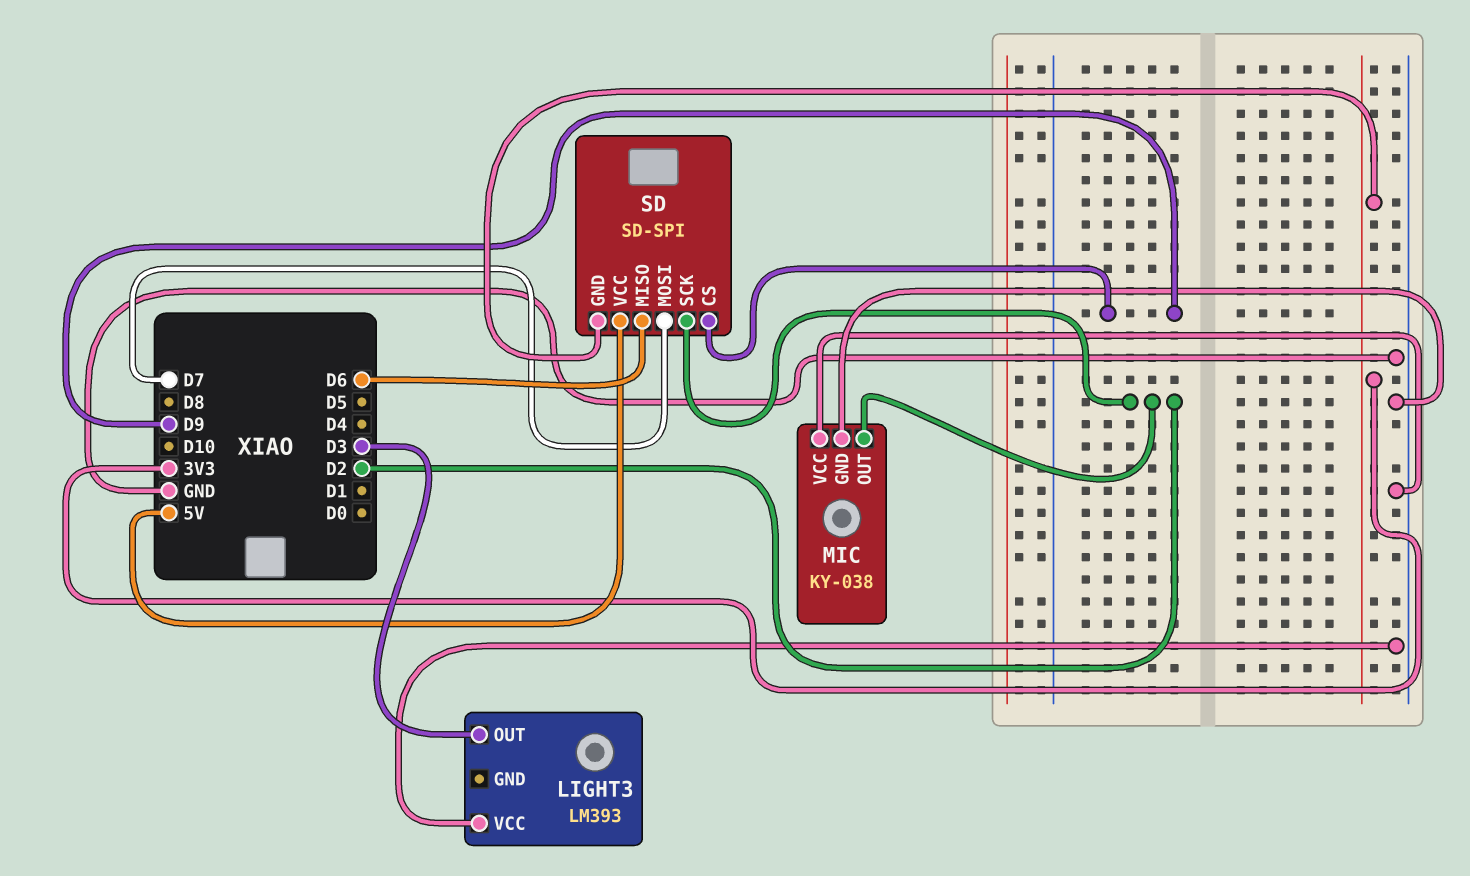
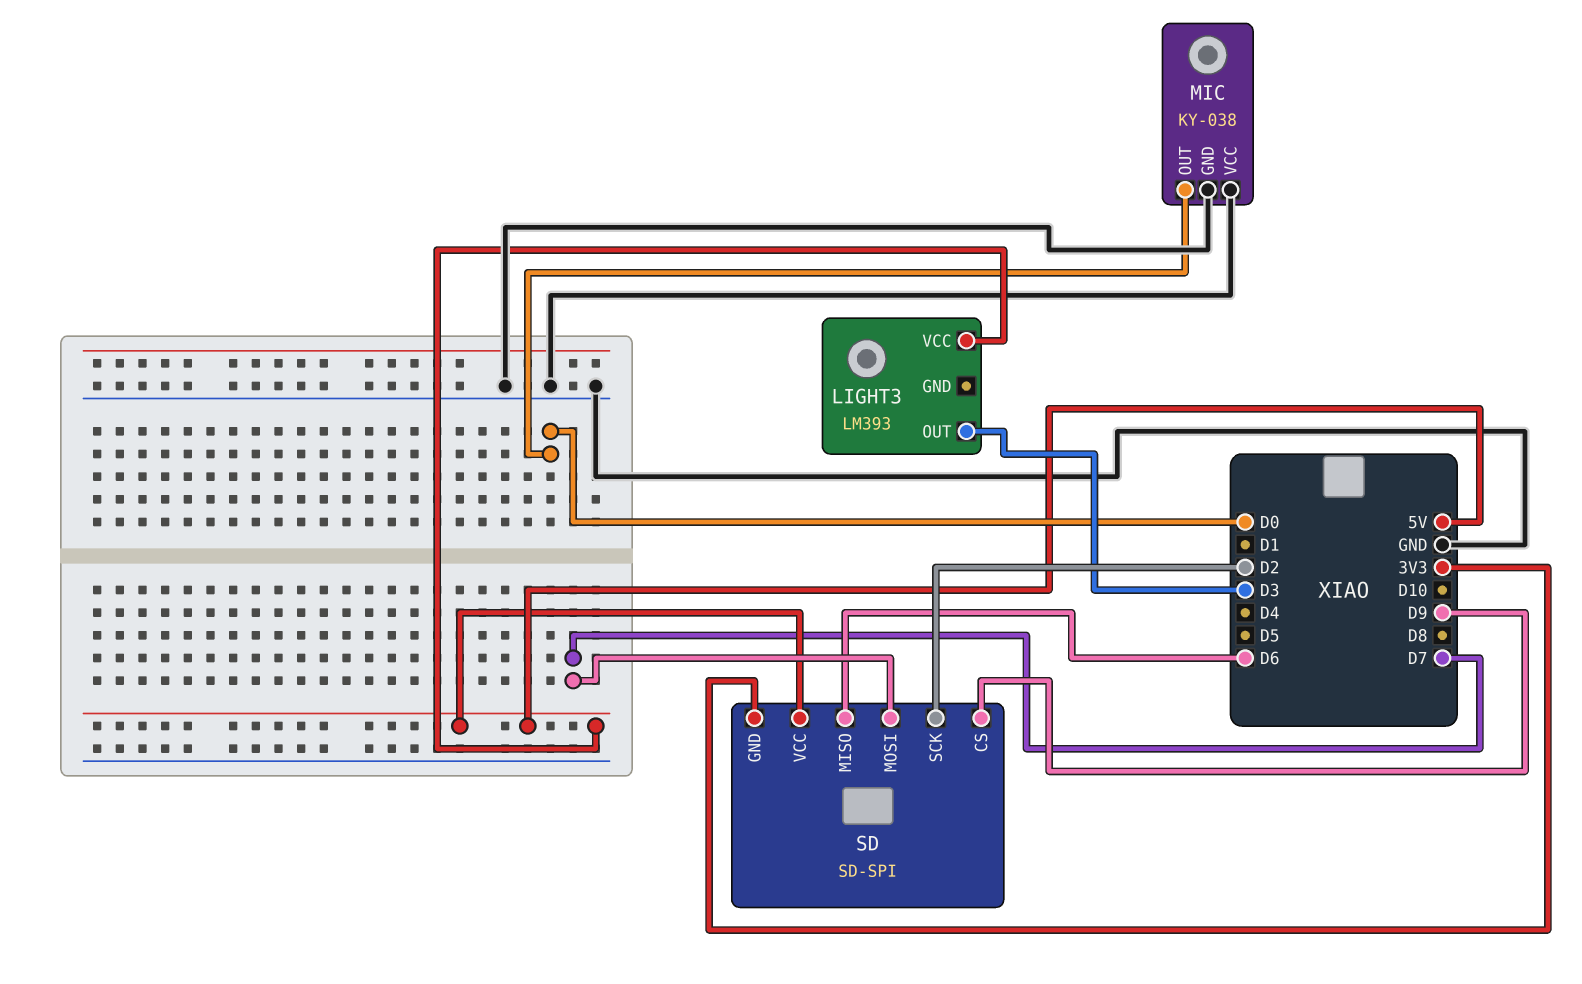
LIGHT3 pin VCC: GND -> 5V
MIC pin OUT: D2 -> D0

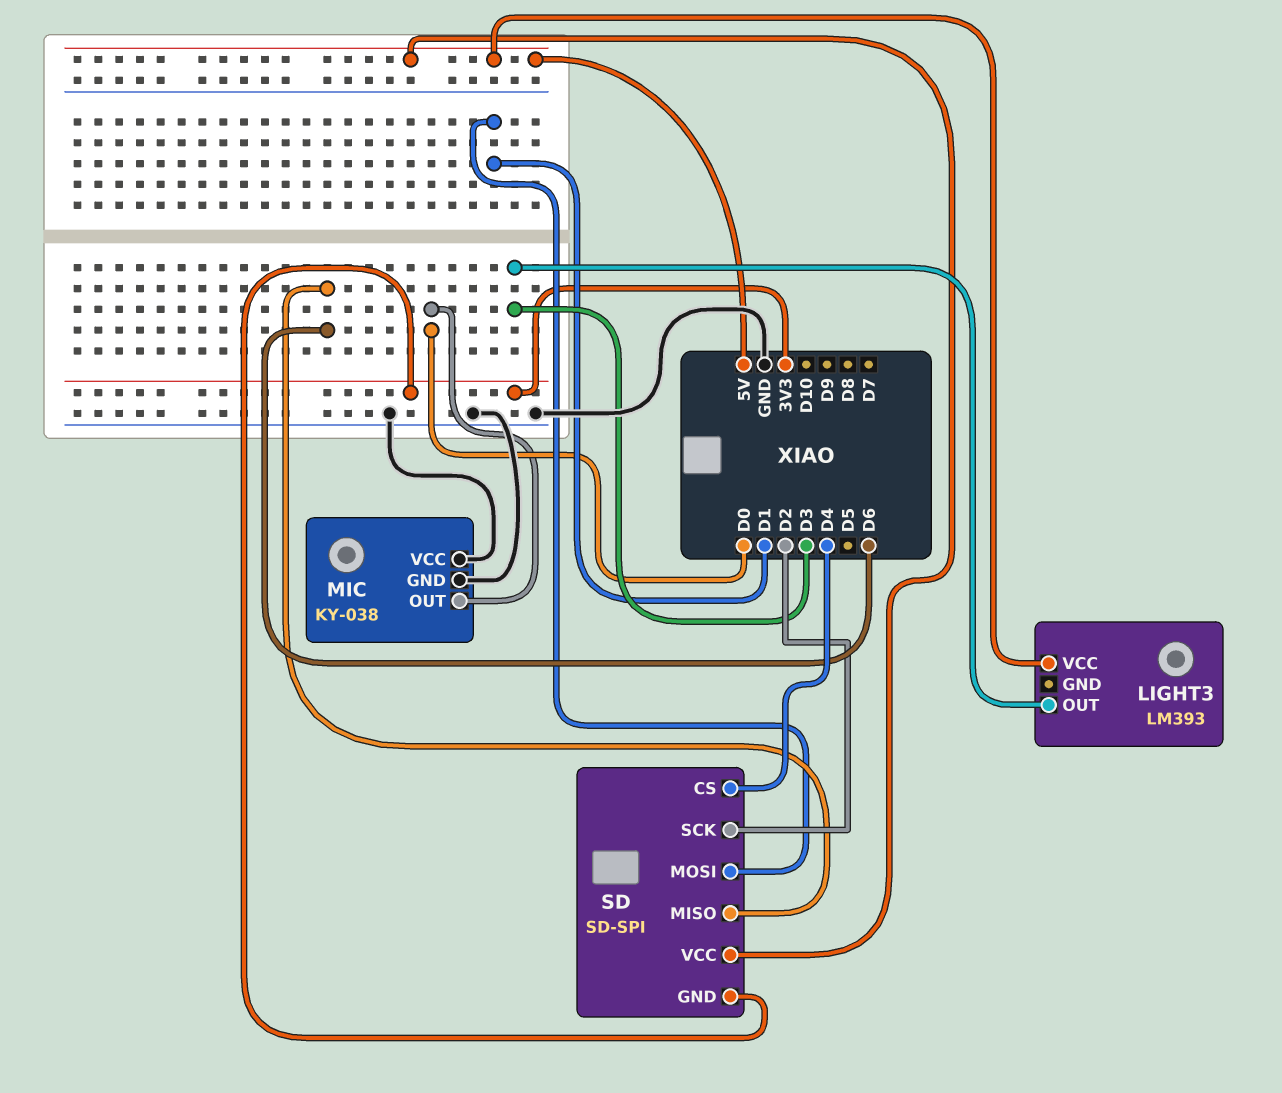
SD pin CS: D9 -> D4
SD pin MOSI: D7 -> D1

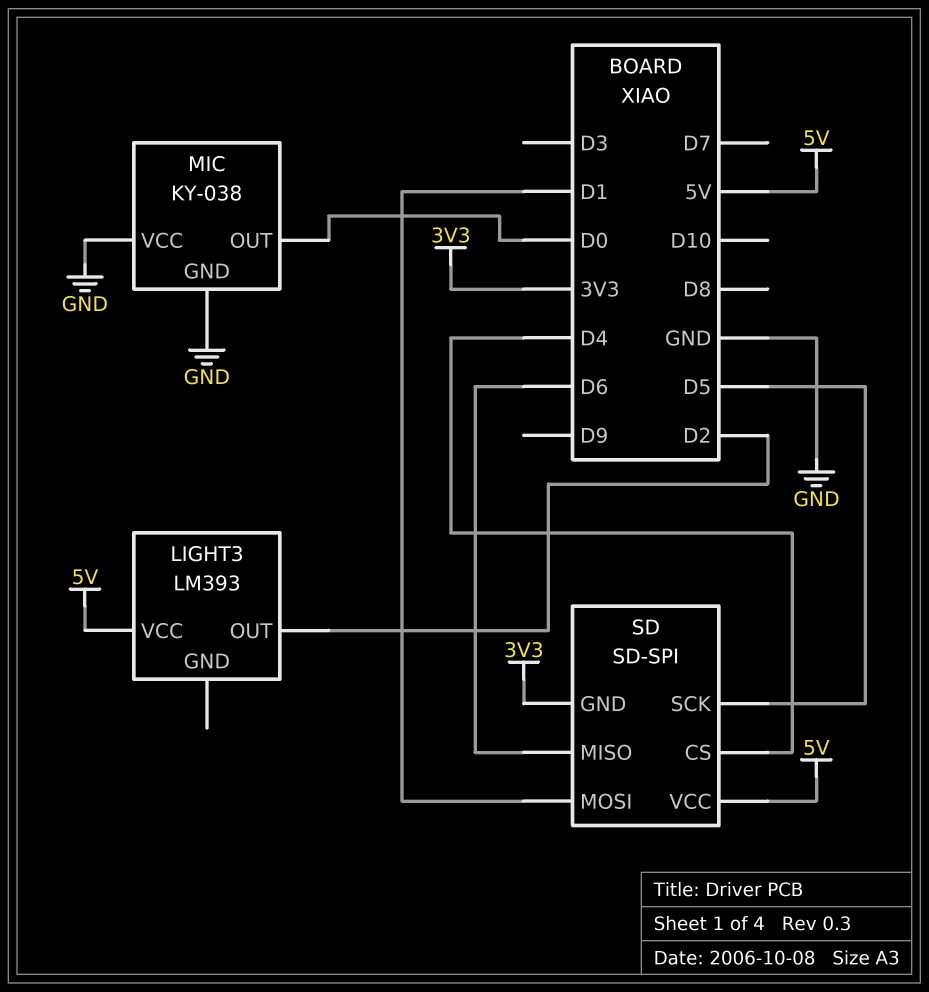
LIGHT3 pin OUT: D3 -> D2
SD pin SCK: D2 -> D5

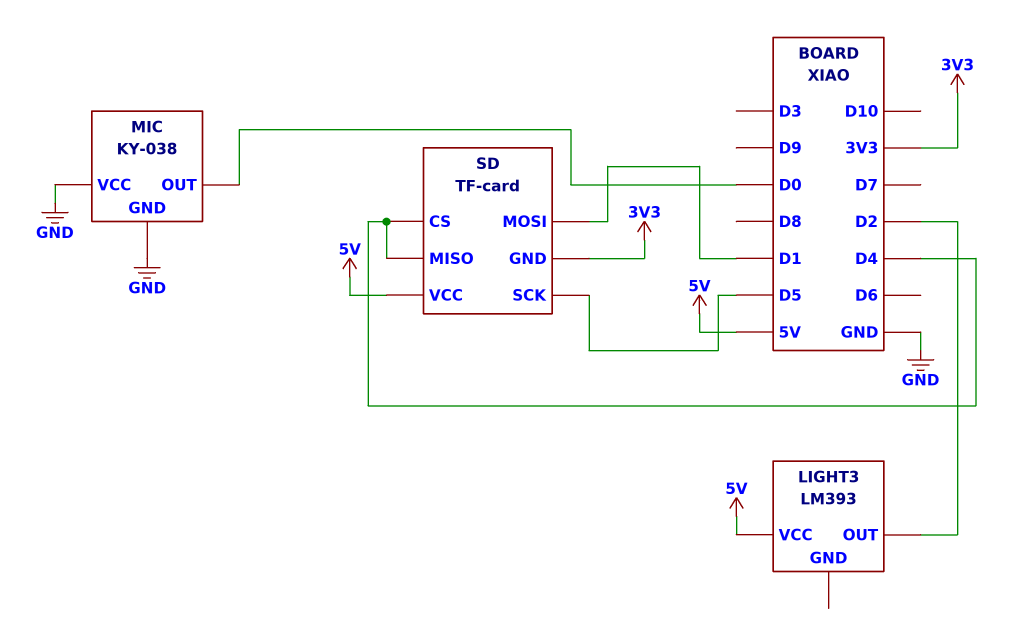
SD: SD-SPI -> TF-card
SD pin MISO: D6 -> D4

